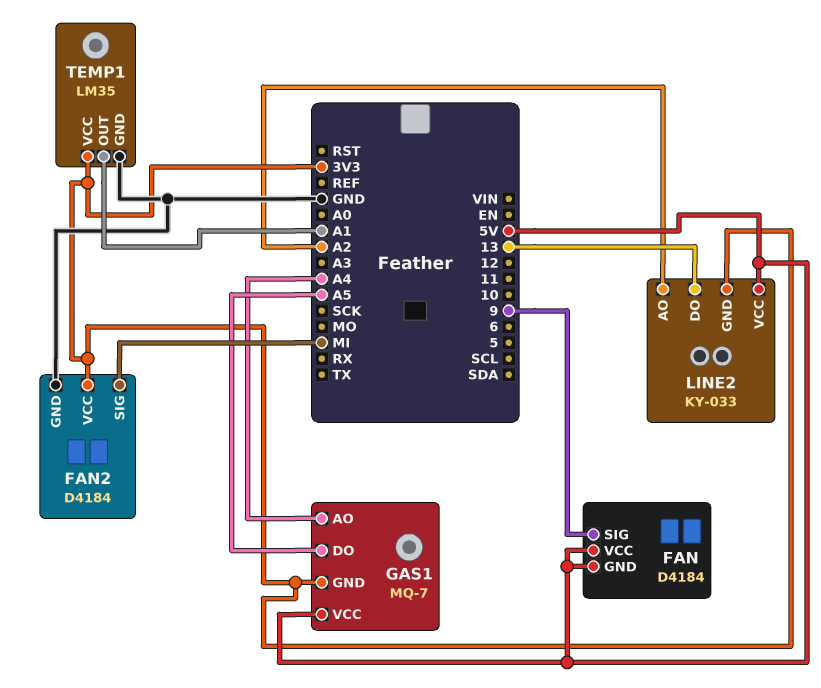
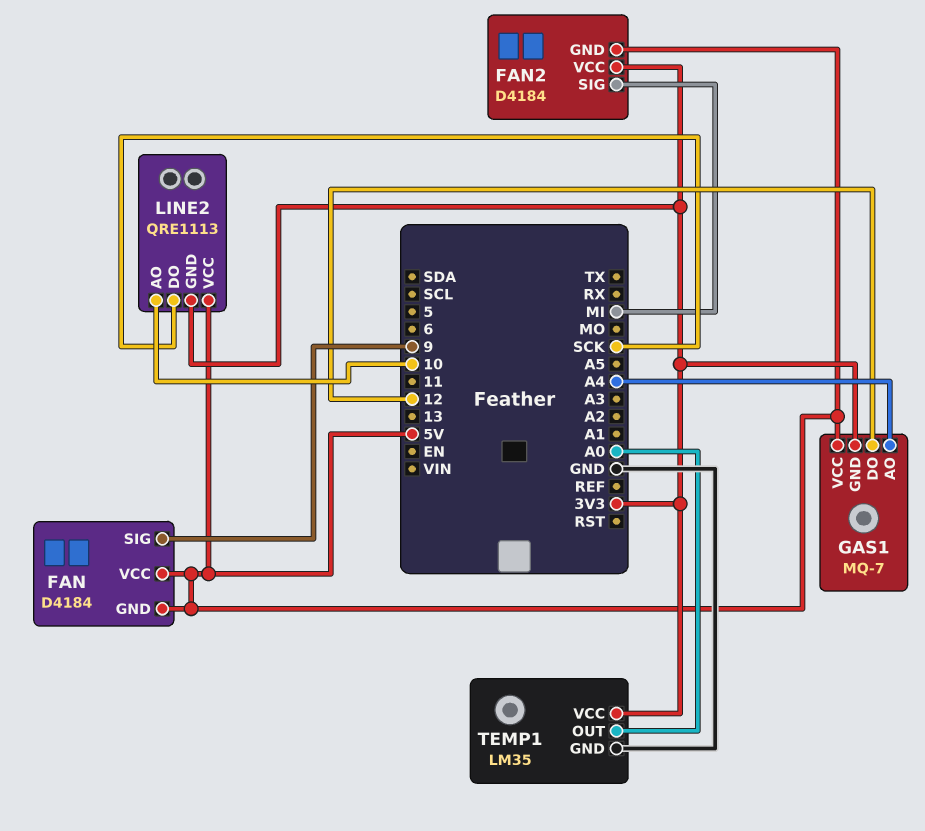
FAN2 pin GND: GND -> 5V
GAS1 pin DO: A5 -> 12
LINE2: KY-033 -> QRE1113
LINE2 pin AO: A2 -> 10
LINE2 pin DO: 13 -> SCK
TEMP1 pin OUT: A1 -> A0

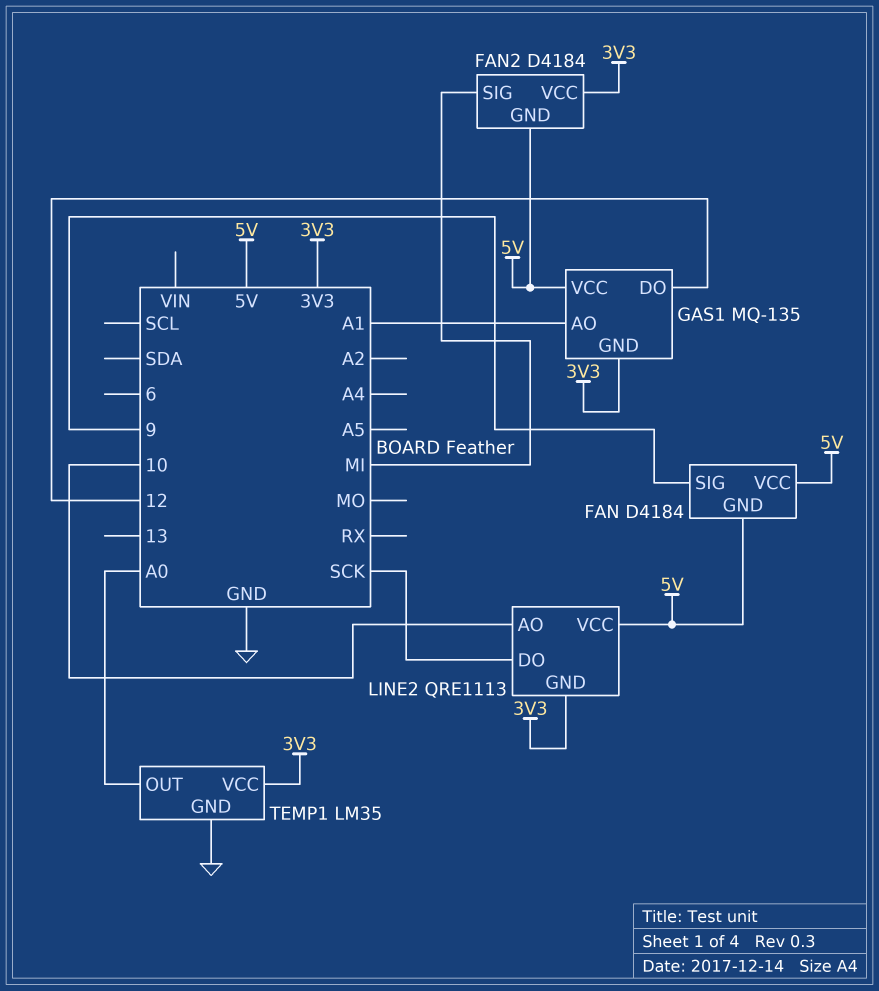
GAS1: MQ-7 -> MQ-135
GAS1 pin AO: A4 -> A1

